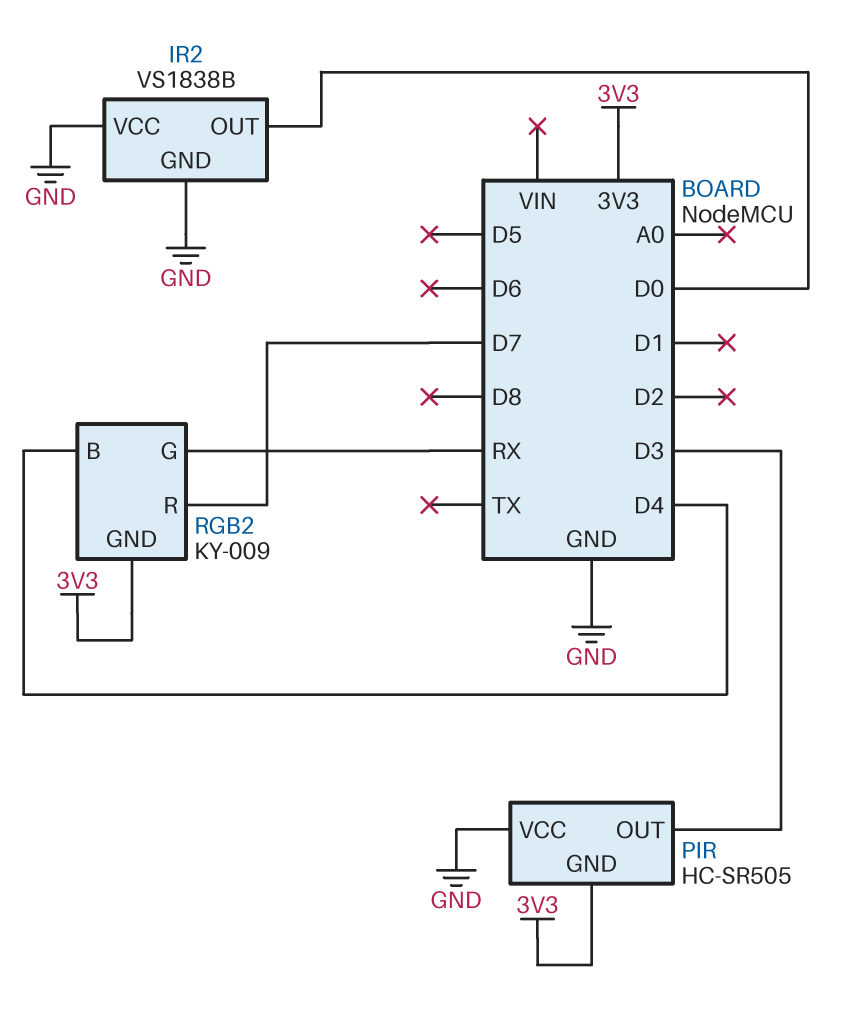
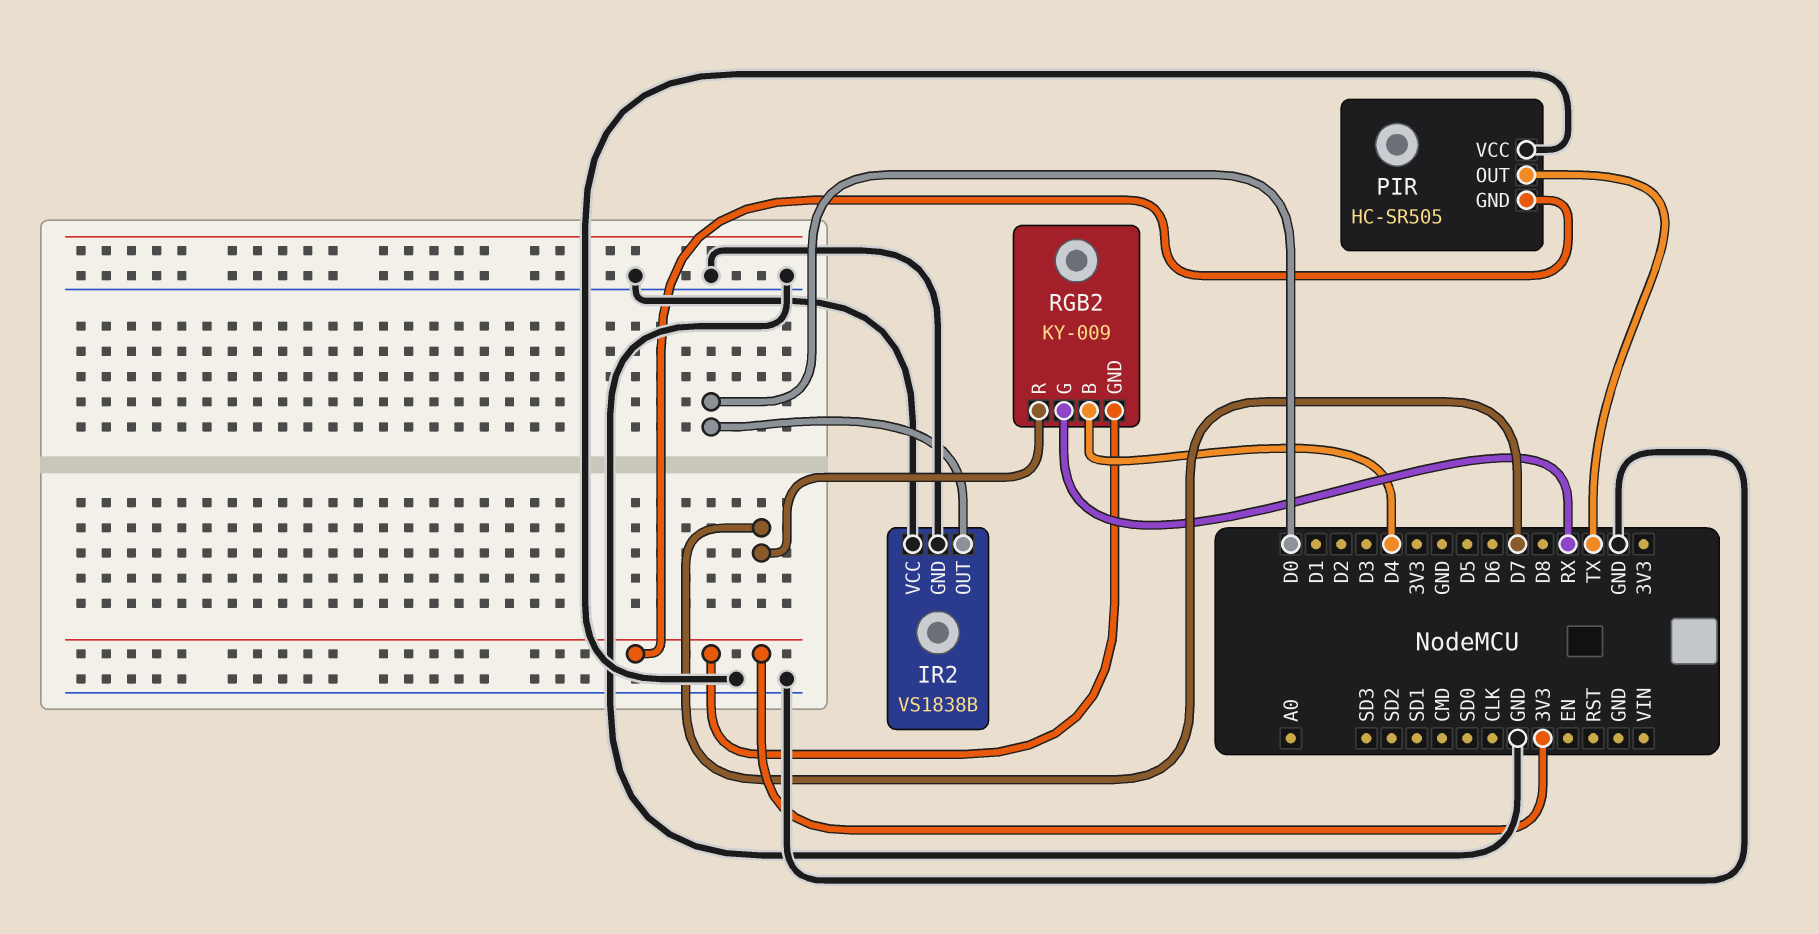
PIR pin OUT: D3 -> TX

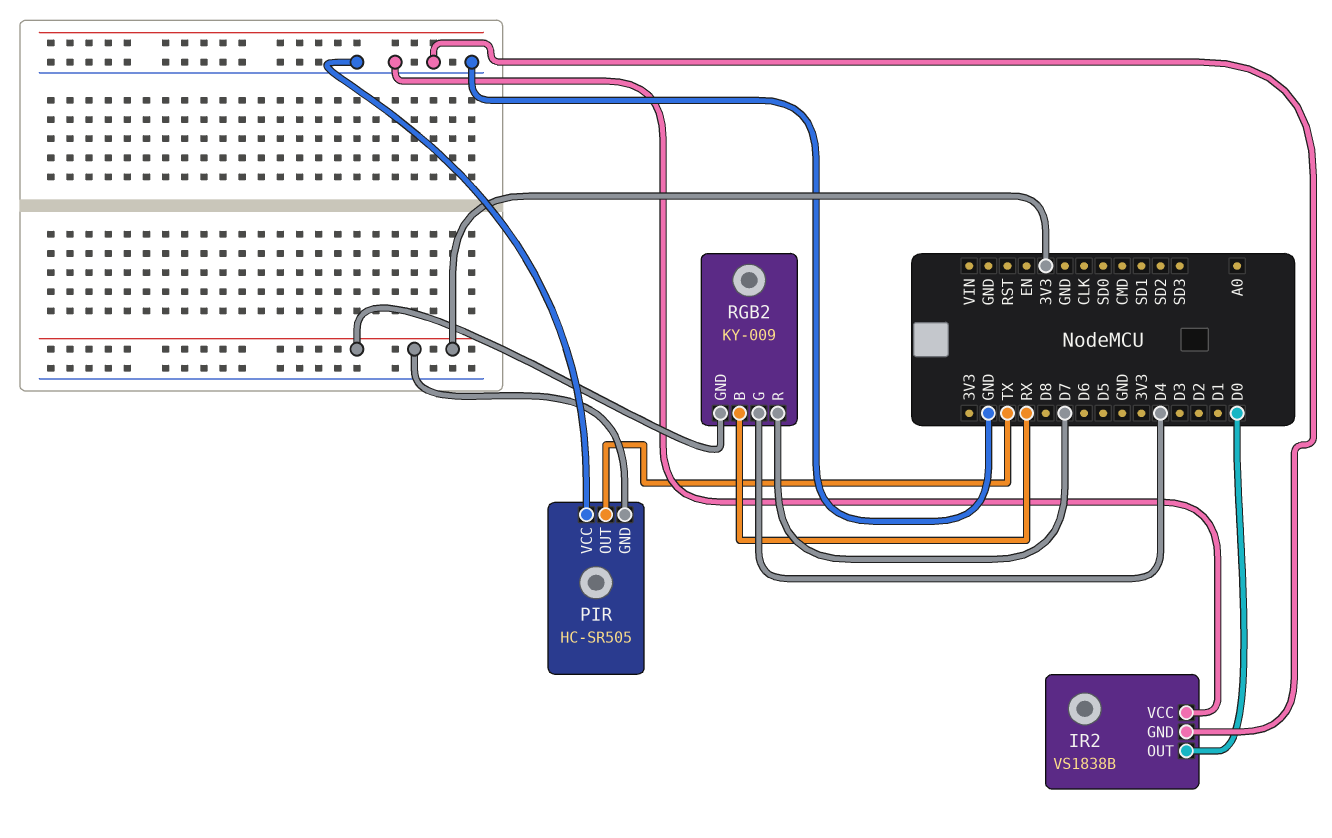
RGB2 pin B: D4 -> RX
RGB2 pin G: RX -> D4

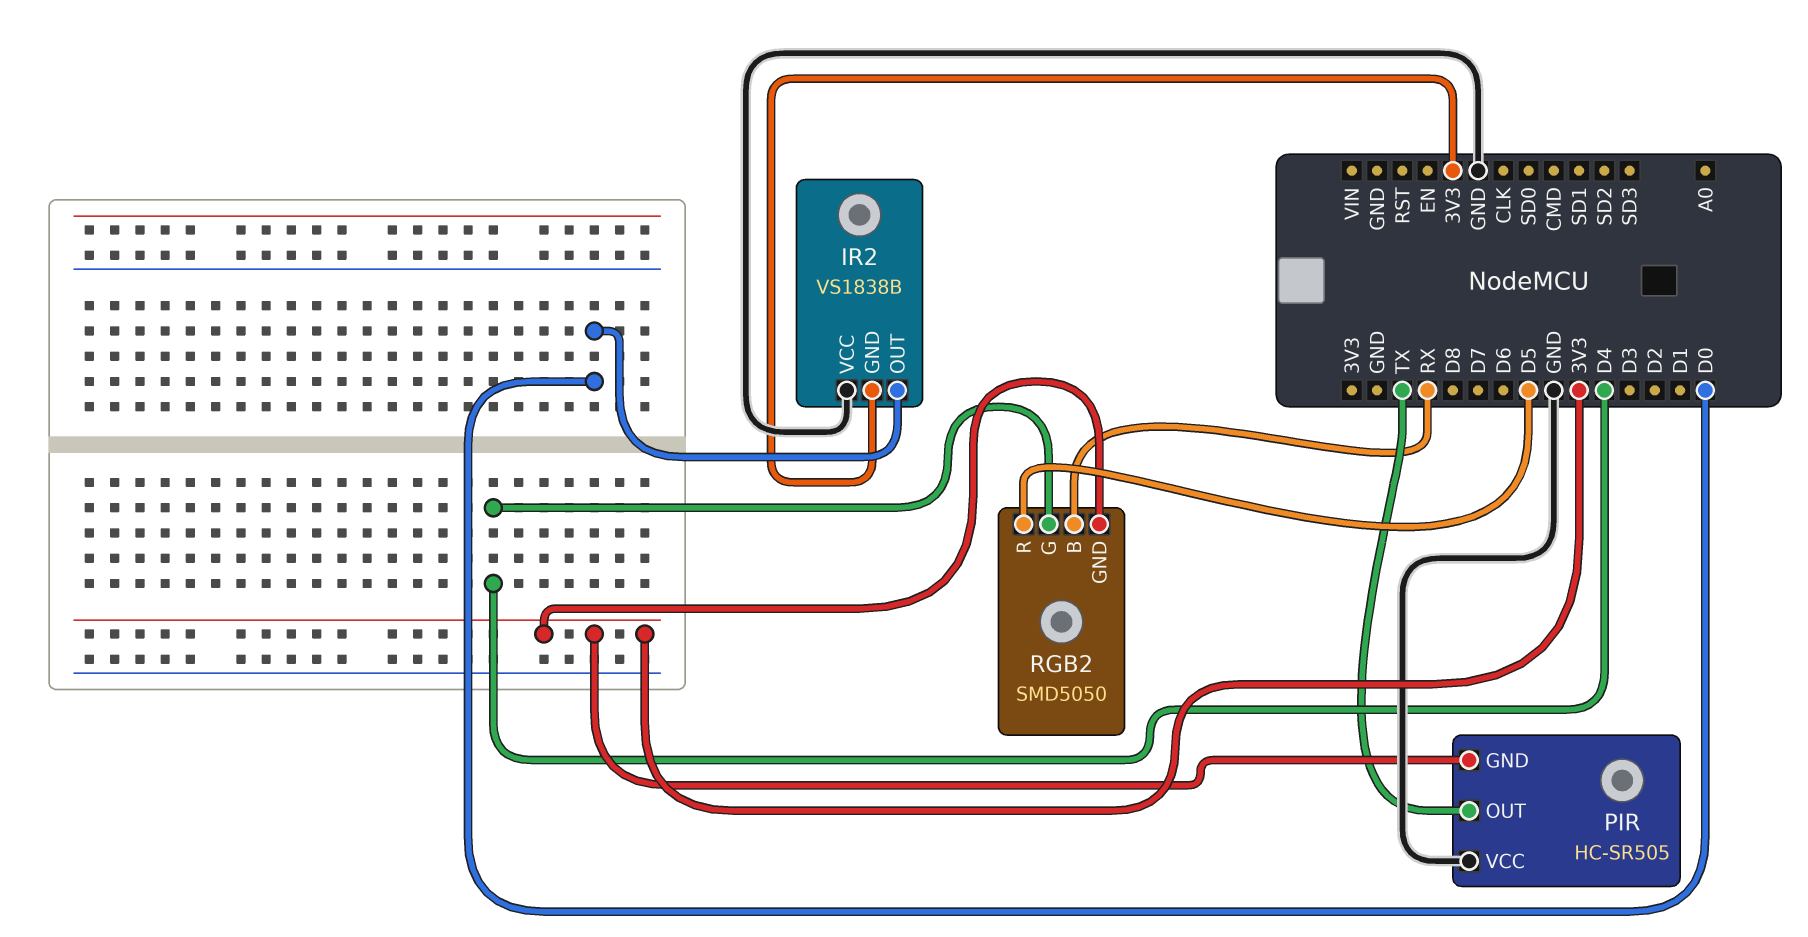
IR2 pin GND: GND -> 3V3
RGB2: KY-009 -> SMD5050
RGB2 pin R: D7 -> D5

